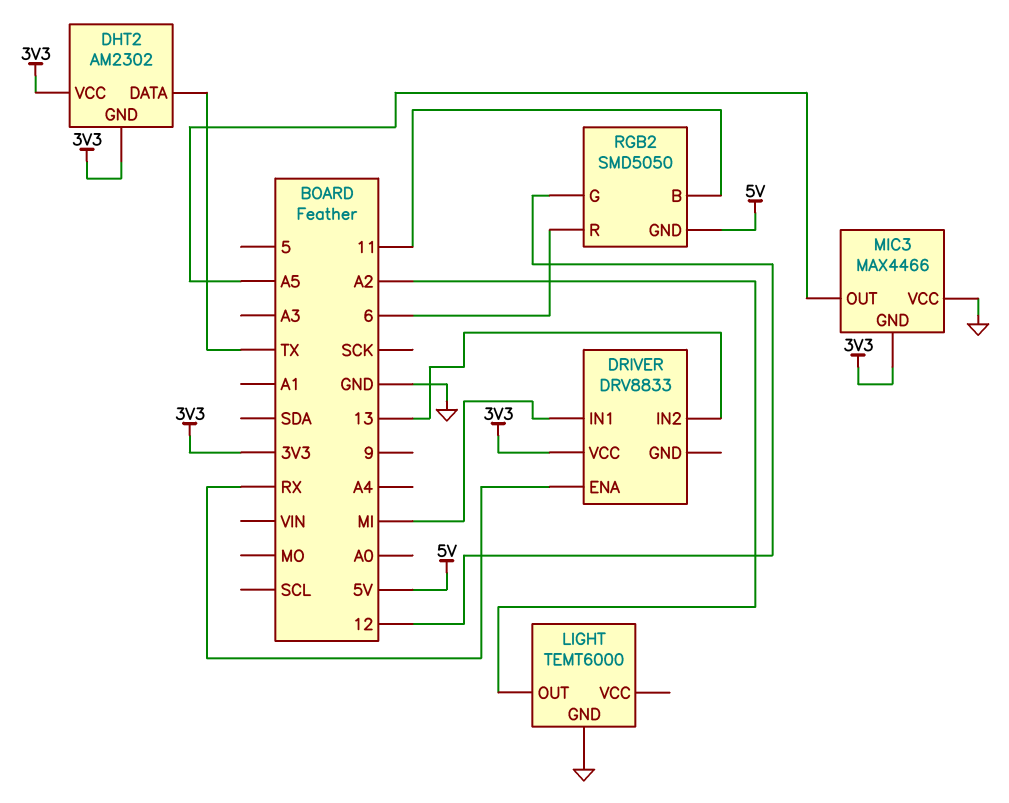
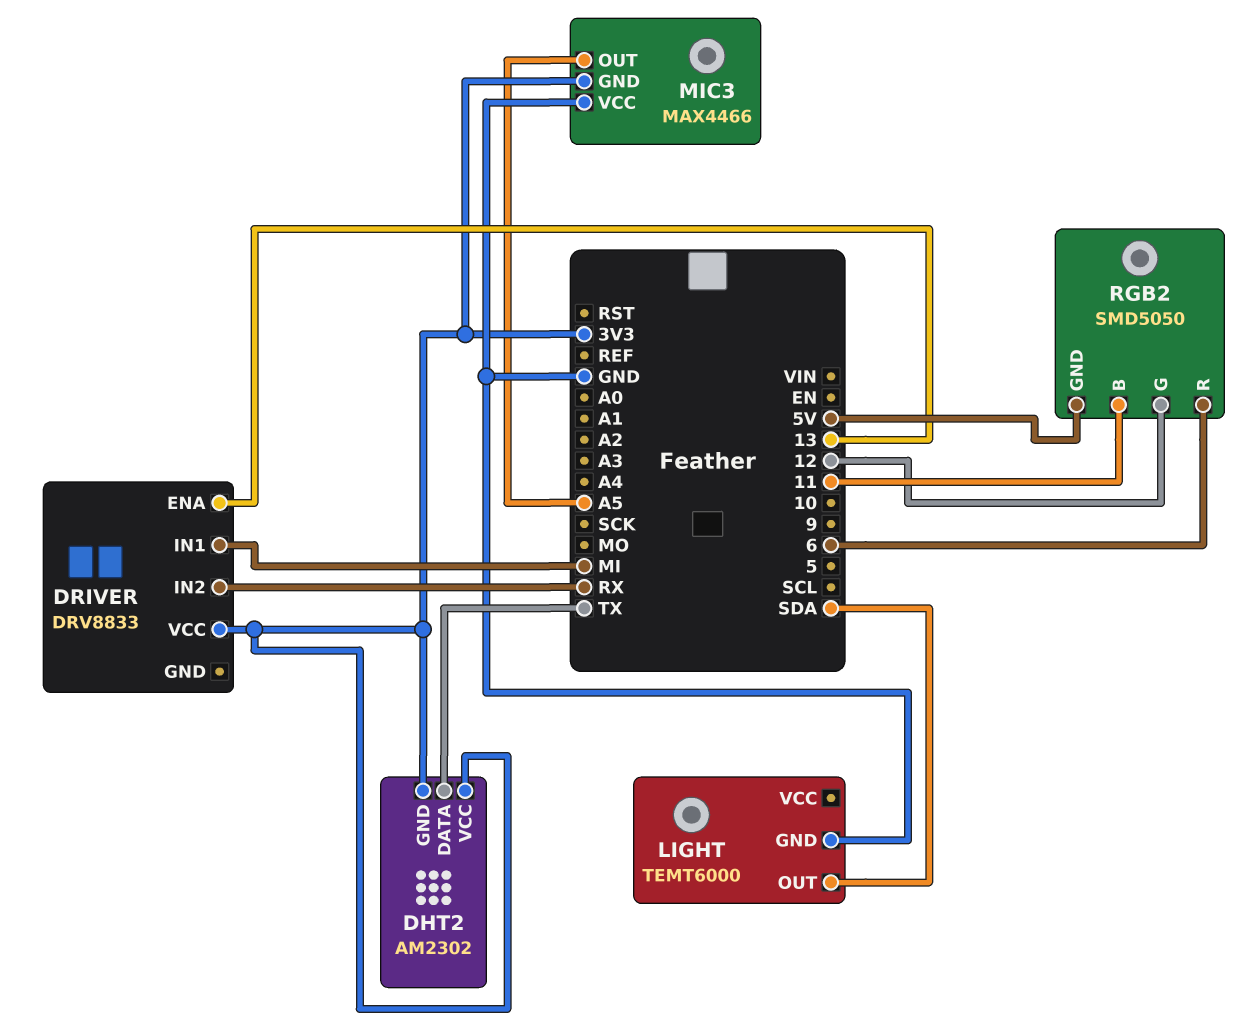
DRIVER pin ENA: RX -> 13
DRIVER pin IN2: 13 -> RX
LIGHT pin OUT: A2 -> SDA

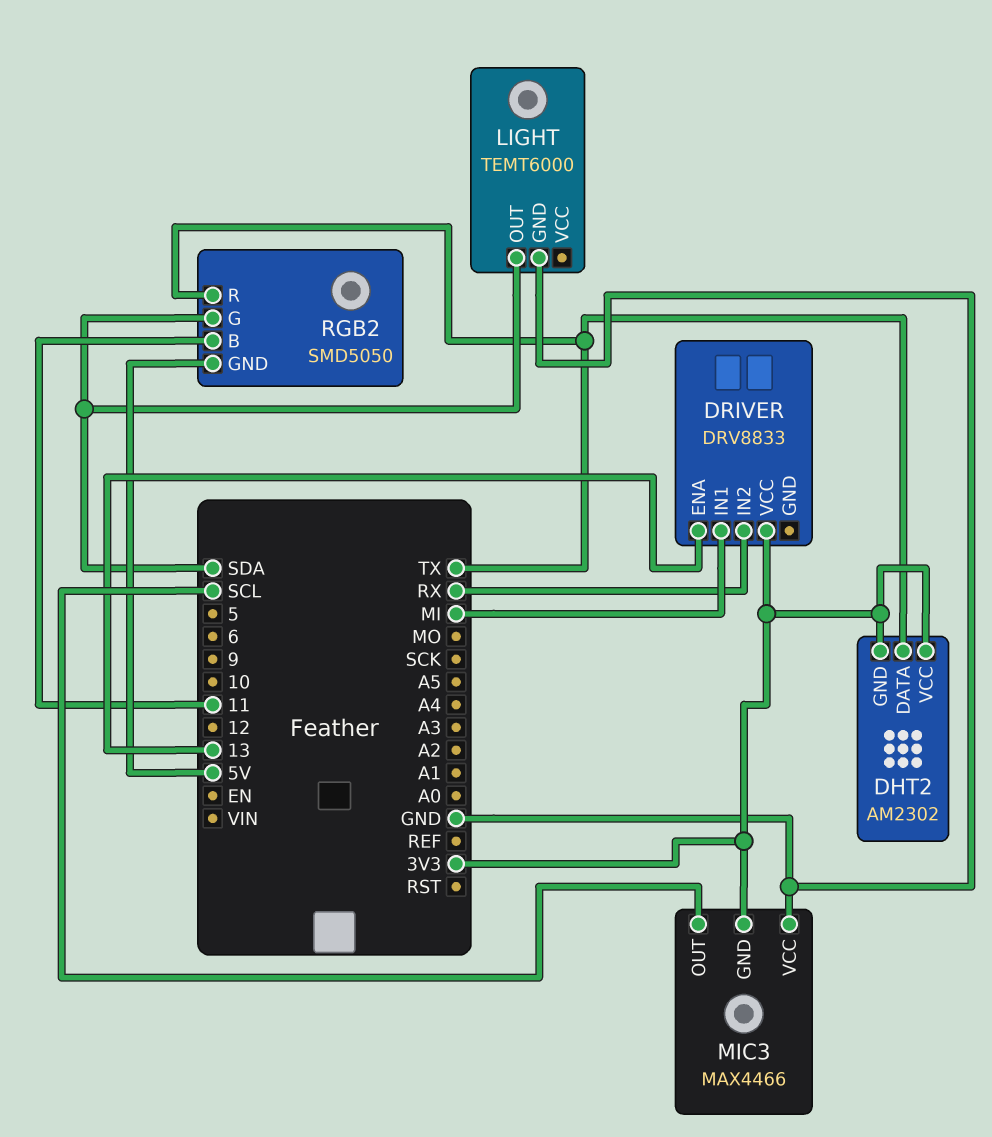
MIC3 pin OUT: A5 -> SCL
RGB2 pin G: 12 -> SDA
RGB2 pin R: 6 -> TX

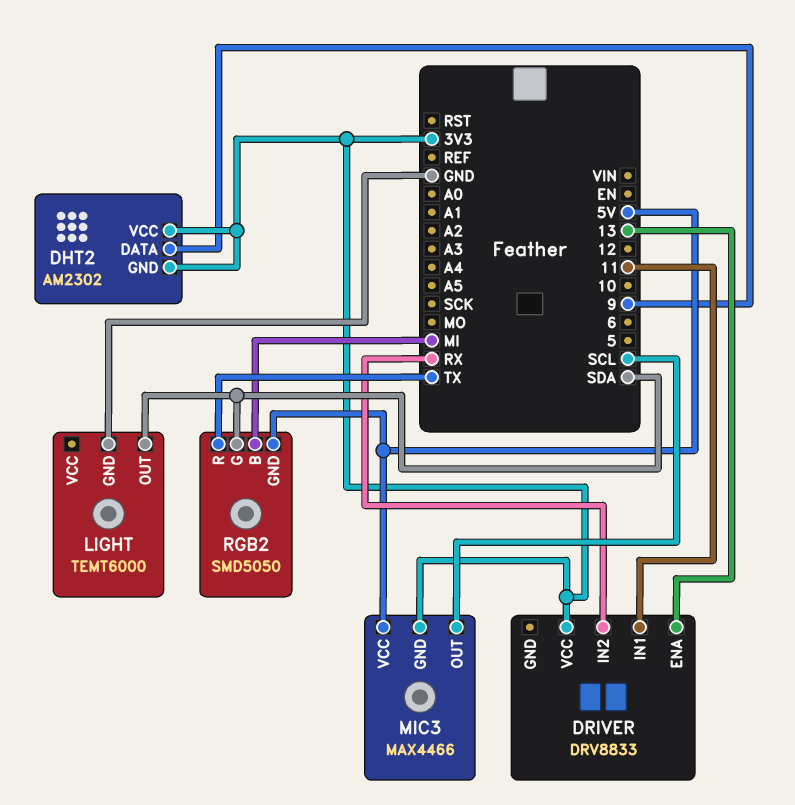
DHT2 pin DATA: TX -> 9
DRIVER pin IN1: MI -> 11
MIC3 pin VCC: GND -> 5V
RGB2 pin B: 11 -> MI

